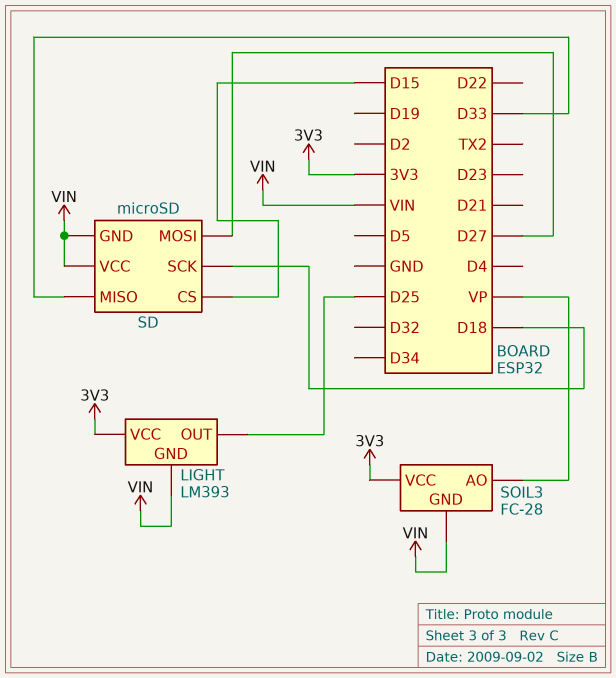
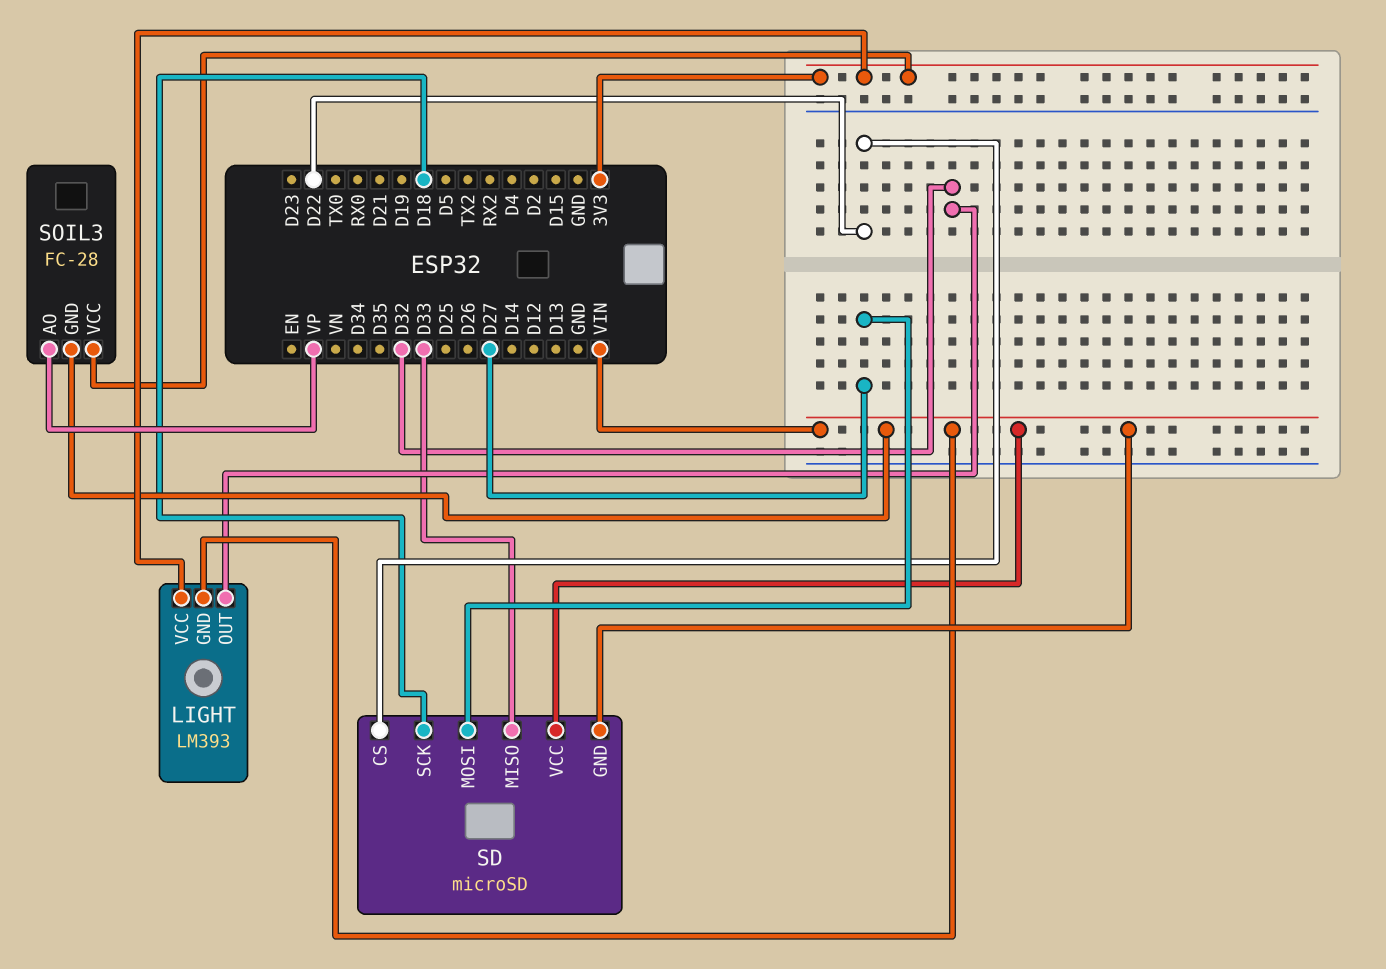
LIGHT pin OUT: D25 -> D32
SD pin CS: D15 -> D22

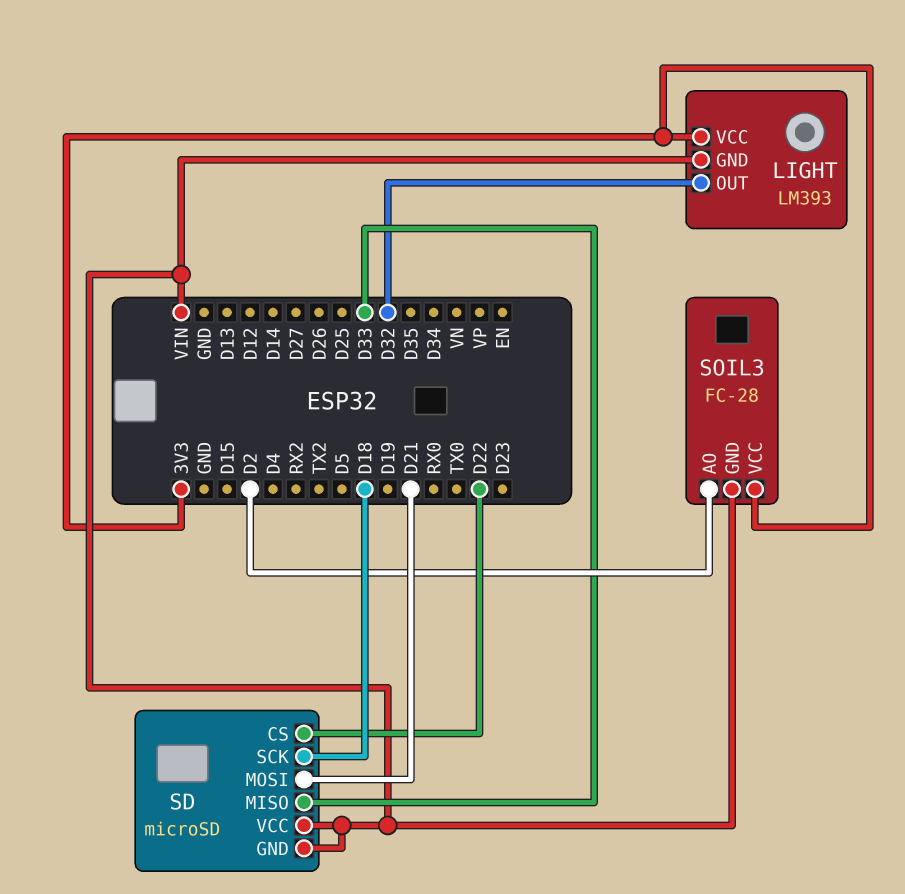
SD pin MOSI: D27 -> D21
SOIL3 pin AO: VP -> D2

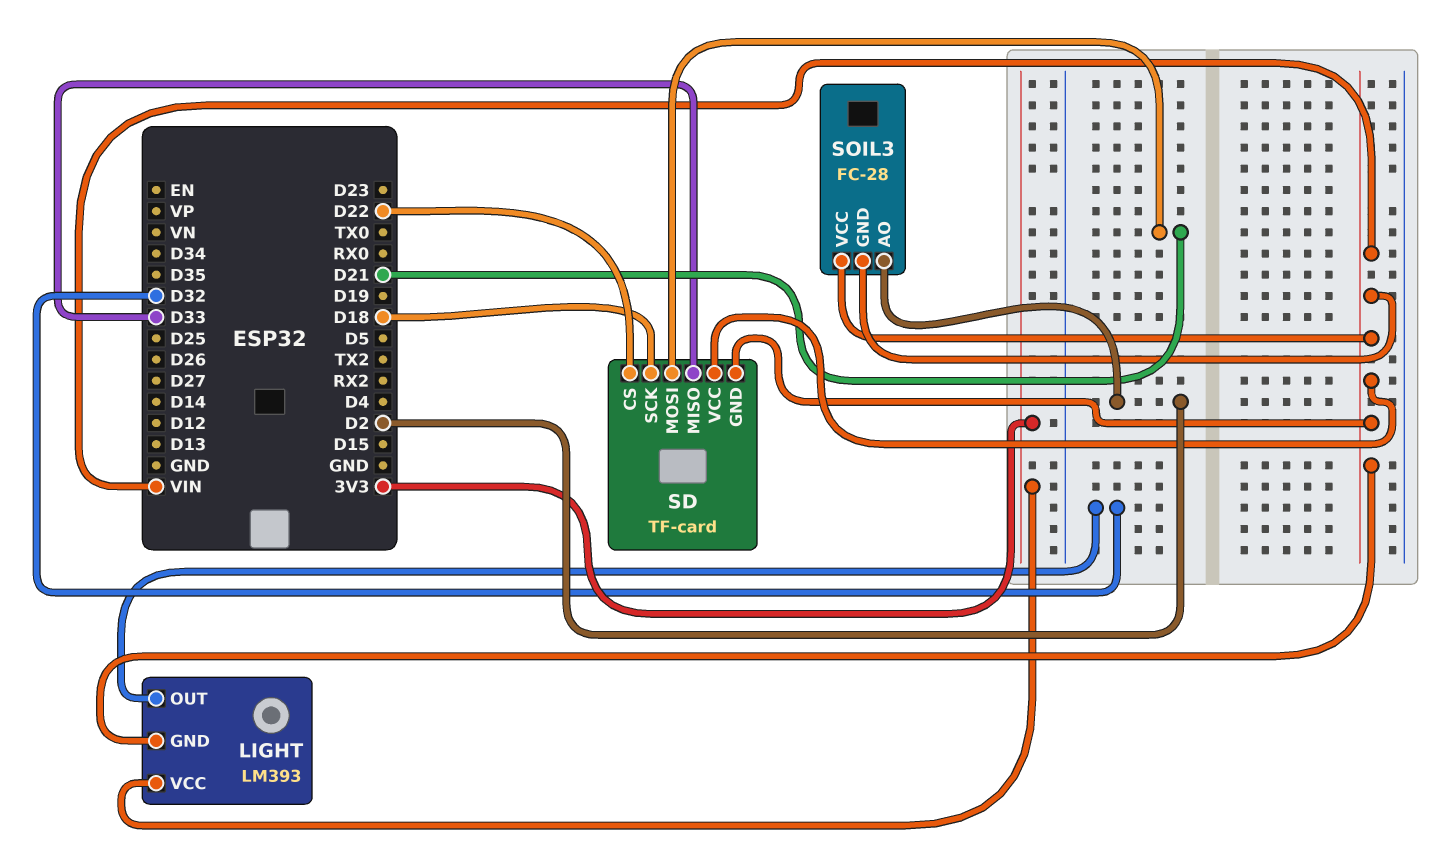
SD: microSD -> TF-card
SOIL3 pin VCC: 3V3 -> VIN

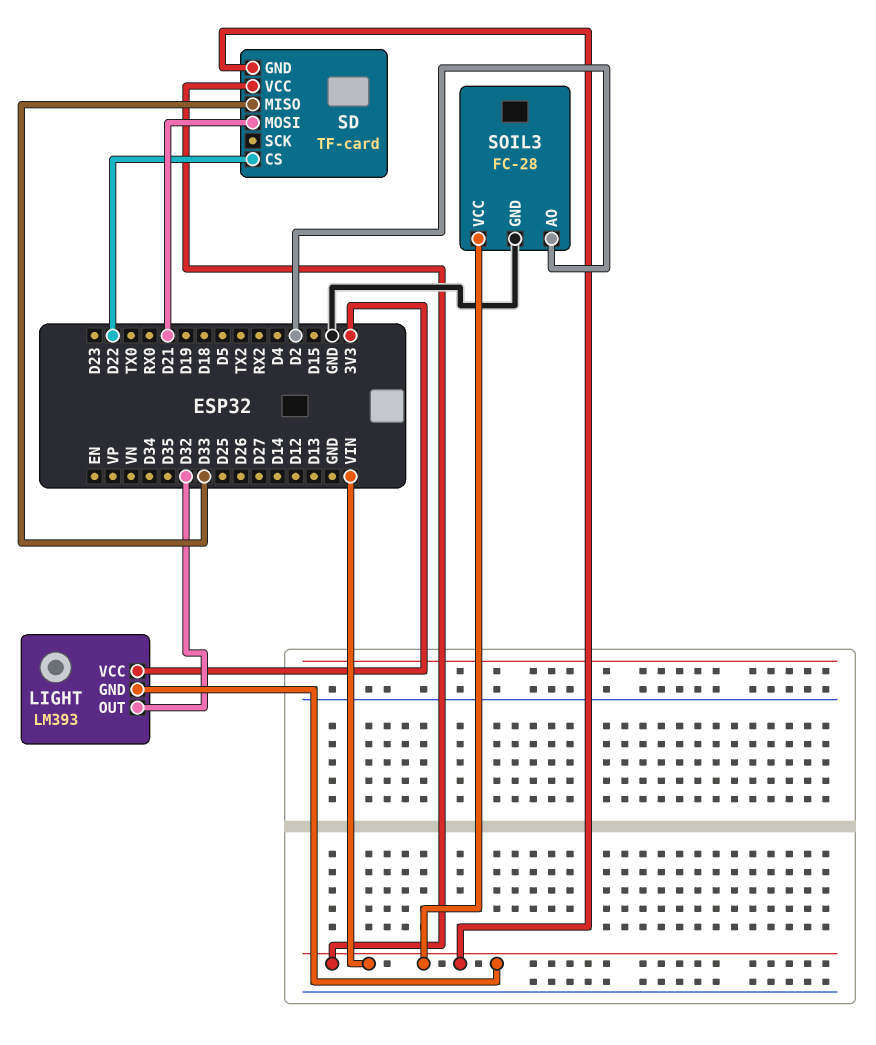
SD pin SCK: D18 -> none
SOIL3 pin GND: VIN -> GND

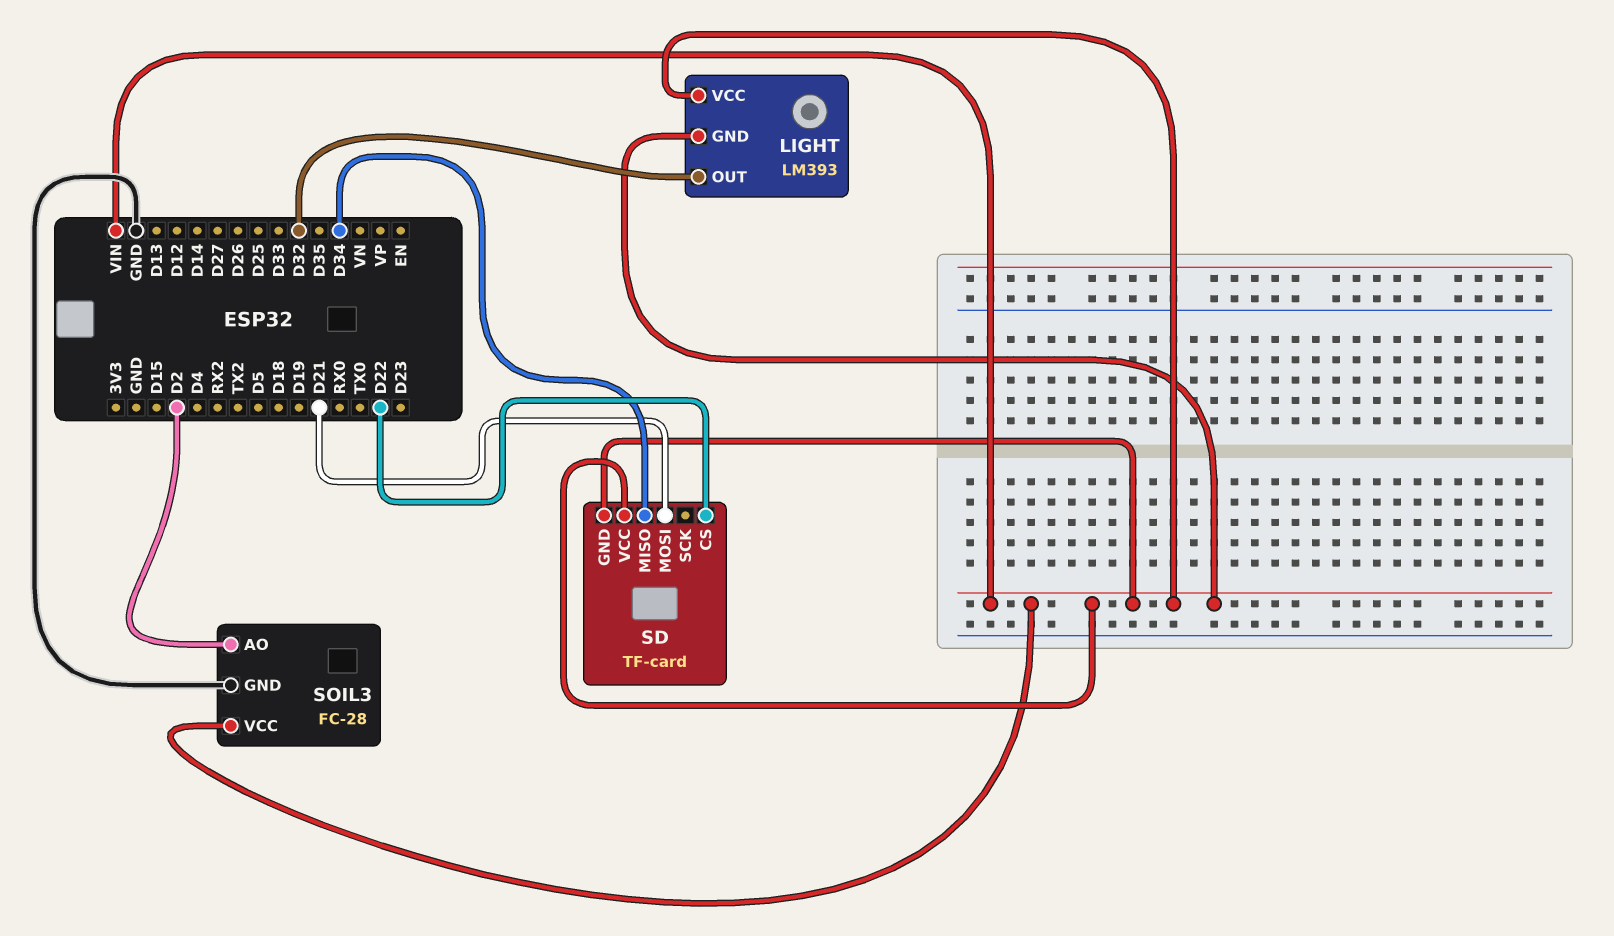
LIGHT pin VCC: 3V3 -> VIN
SD pin MISO: D33 -> D34

